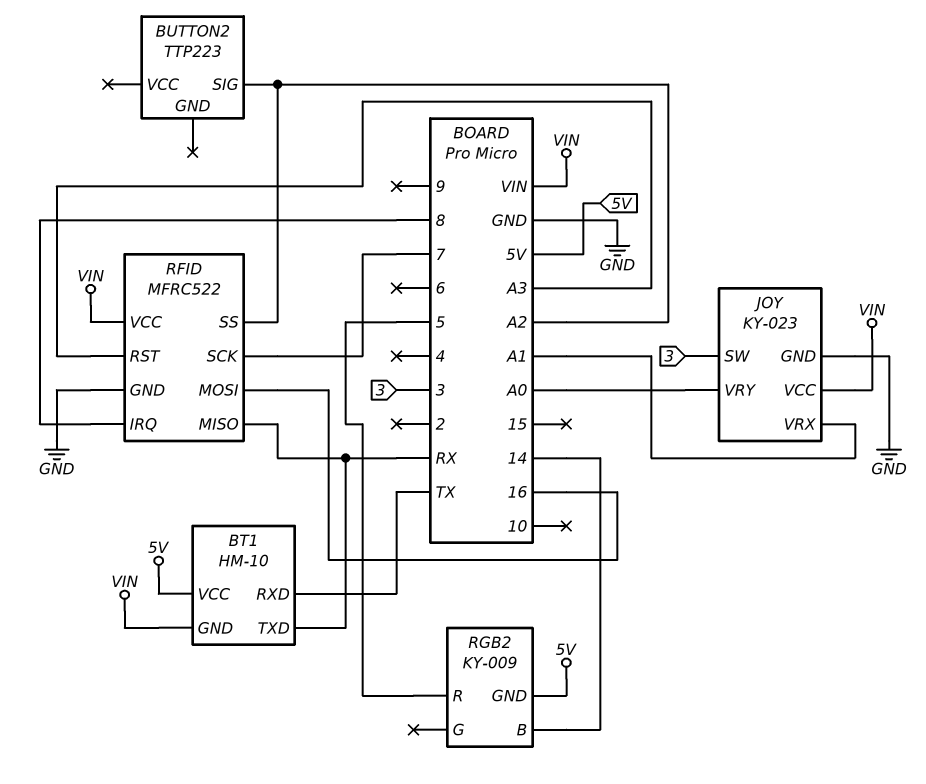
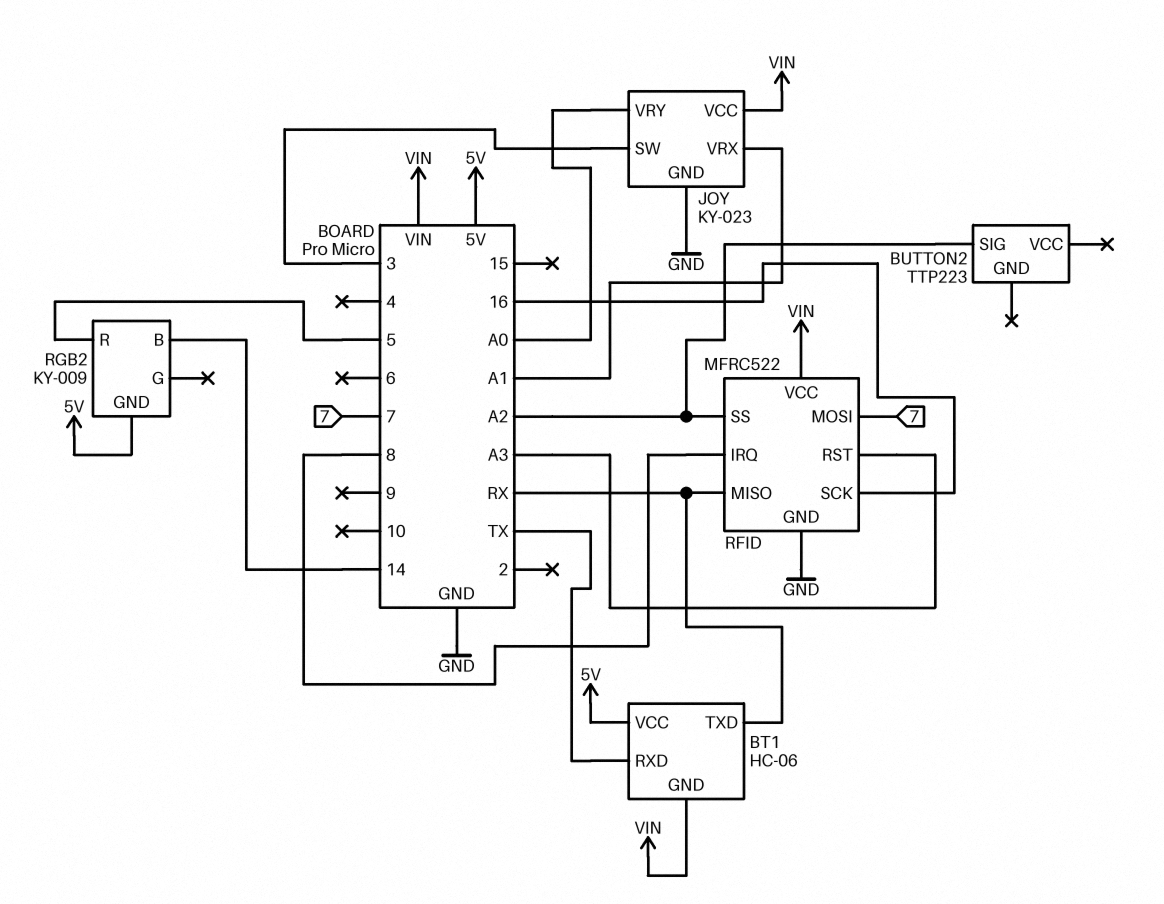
BT1: HM-10 -> HC-06
RFID pin MOSI: 16 -> 7
RFID pin SCK: 7 -> 16

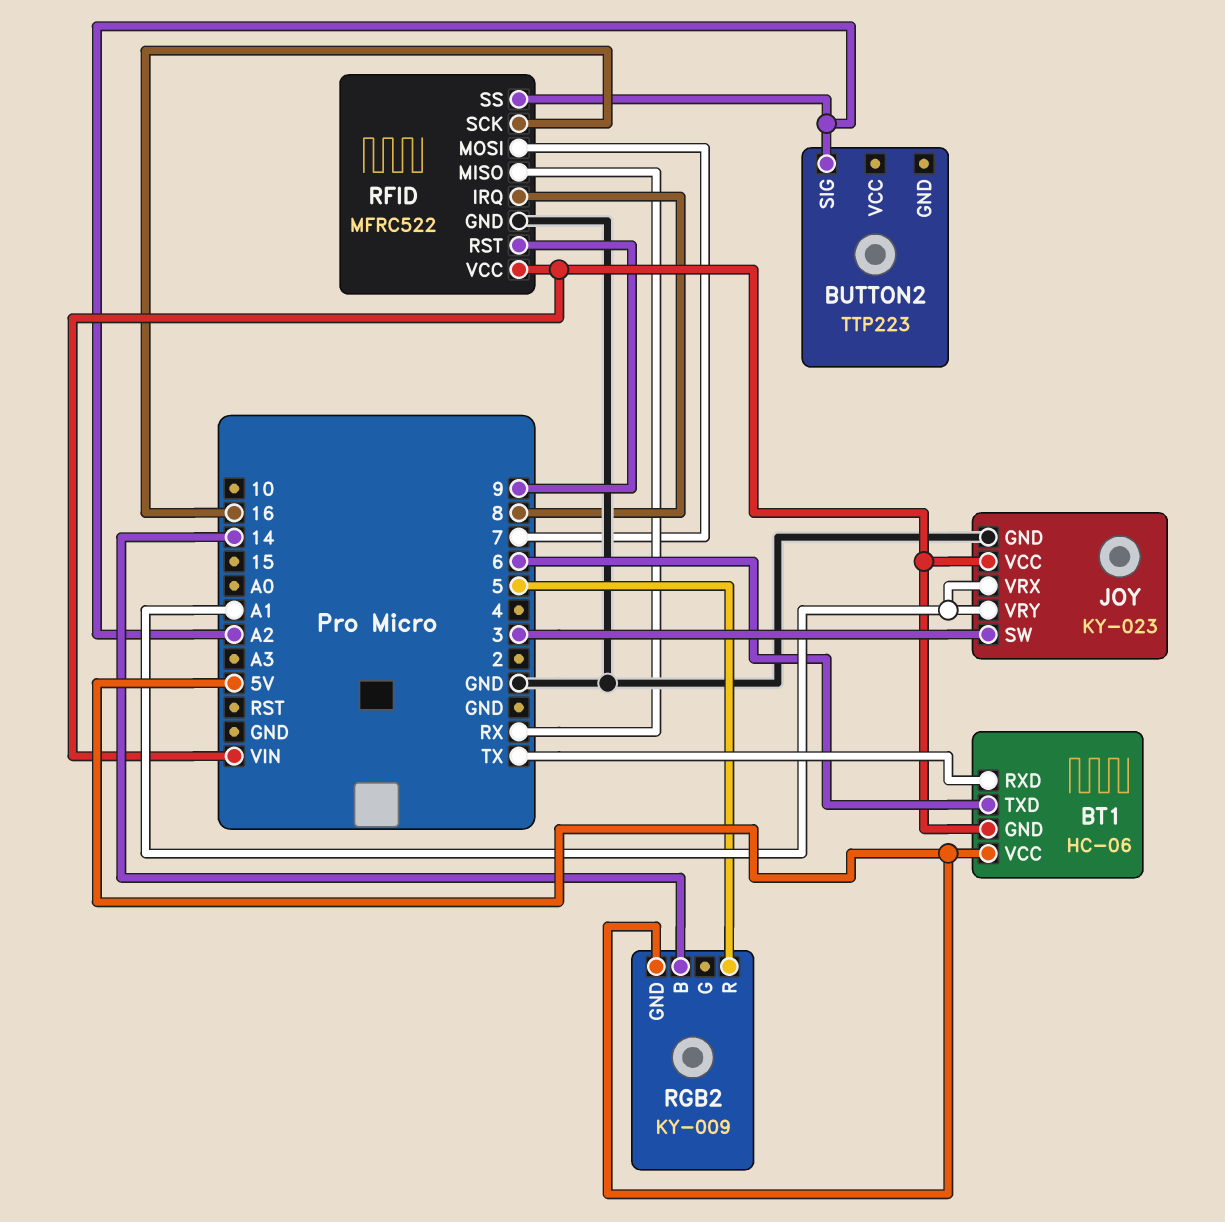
BT1 pin TXD: RX -> 6
JOY pin VRY: A0 -> A1
RFID pin RST: A3 -> 9

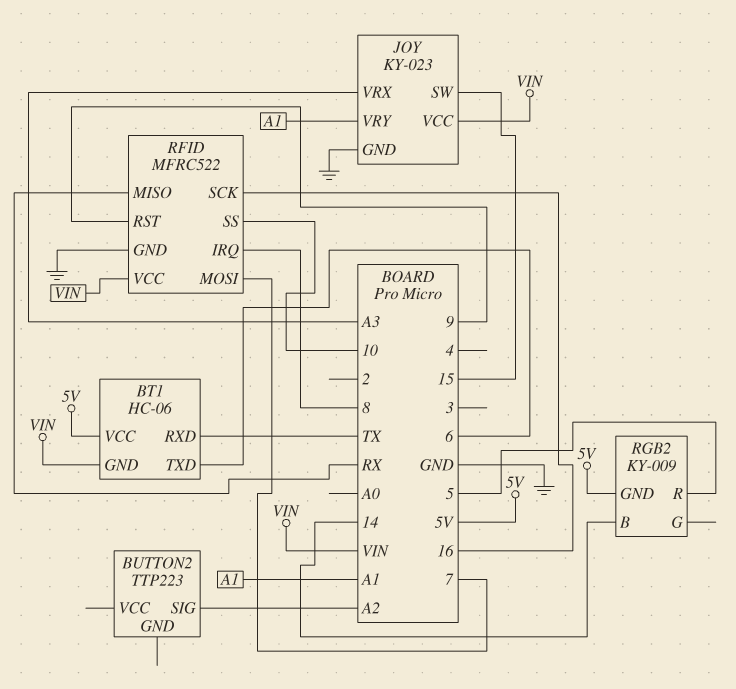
JOY pin SW: 3 -> 15
JOY pin VRX: A1 -> A3
RFID pin SS: A2 -> 10

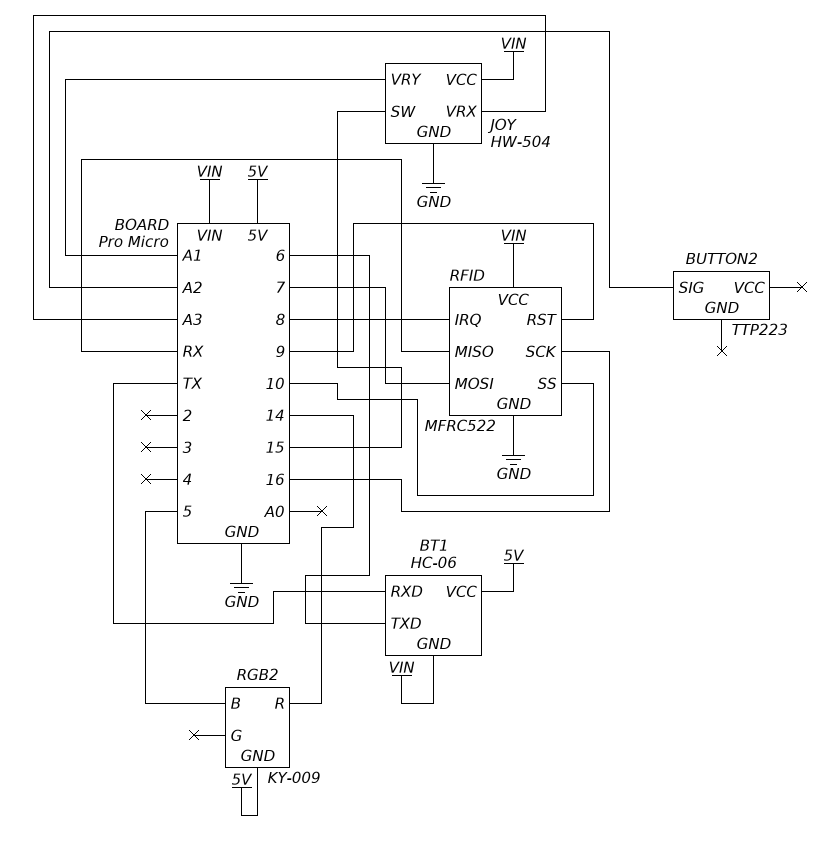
JOY: KY-023 -> HW-504
RGB2 pin B: 14 -> 5
RGB2 pin R: 5 -> 14

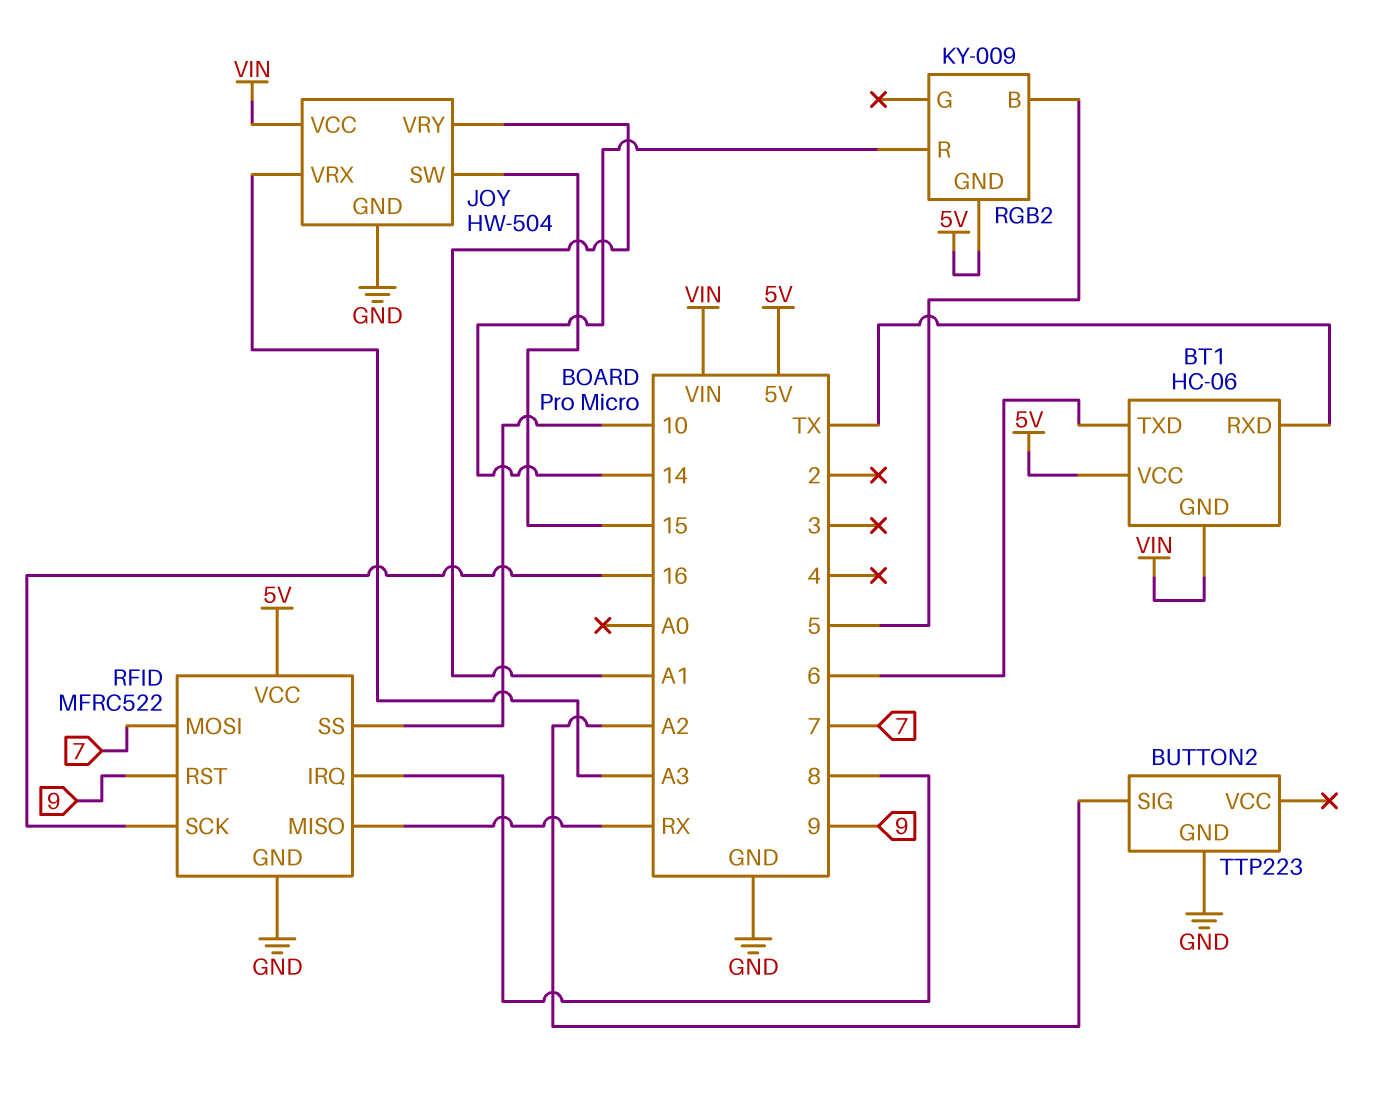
BUTTON2 pin GND: none -> GND
RFID pin VCC: VIN -> 5V

